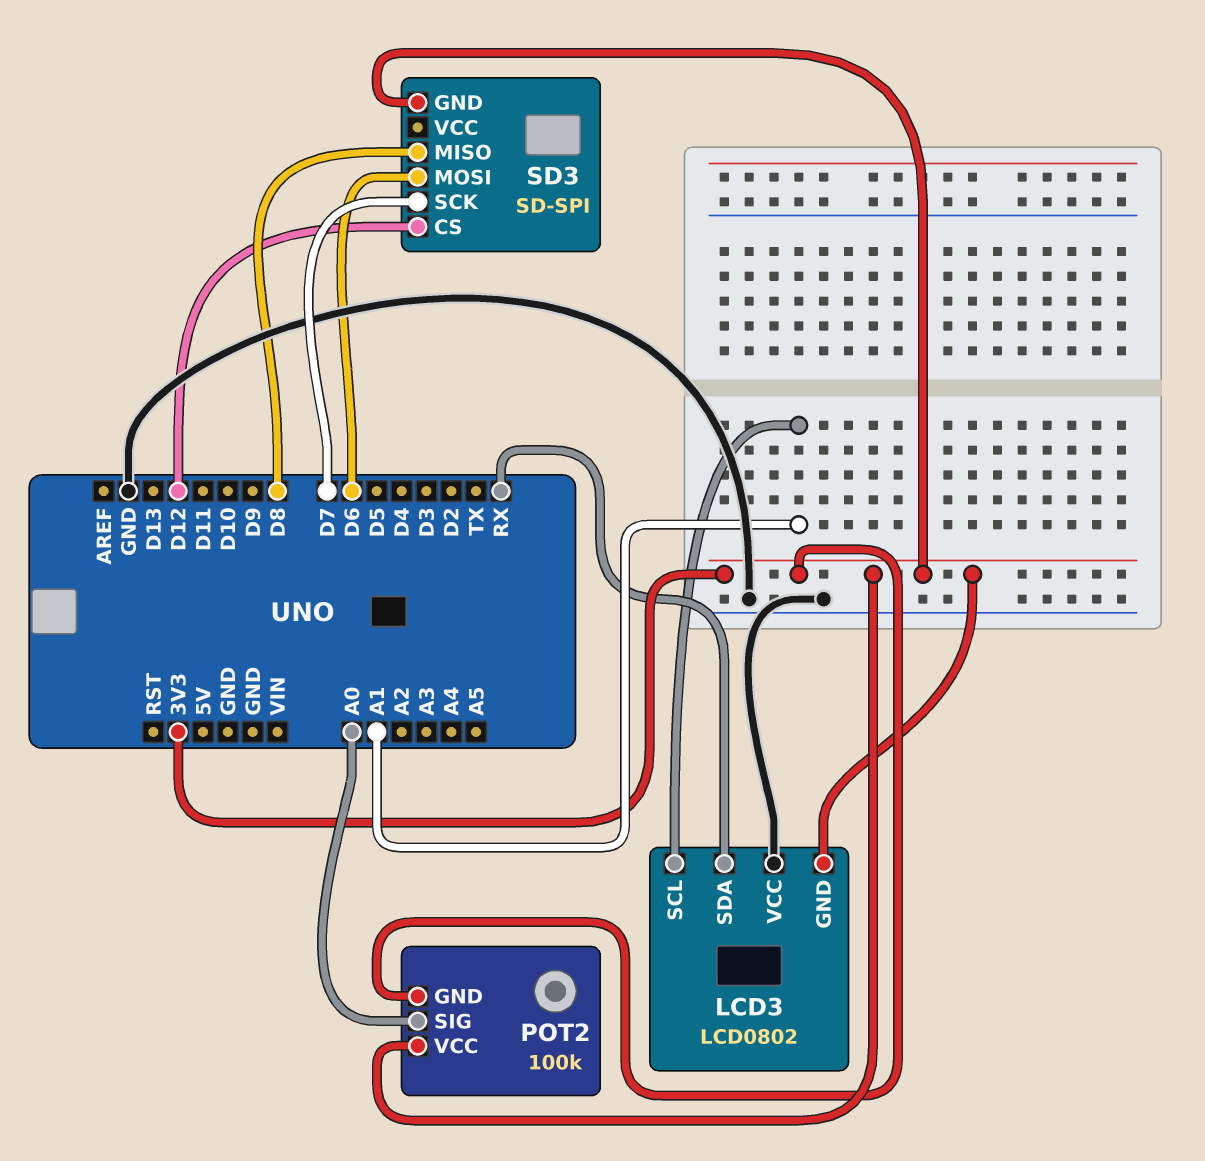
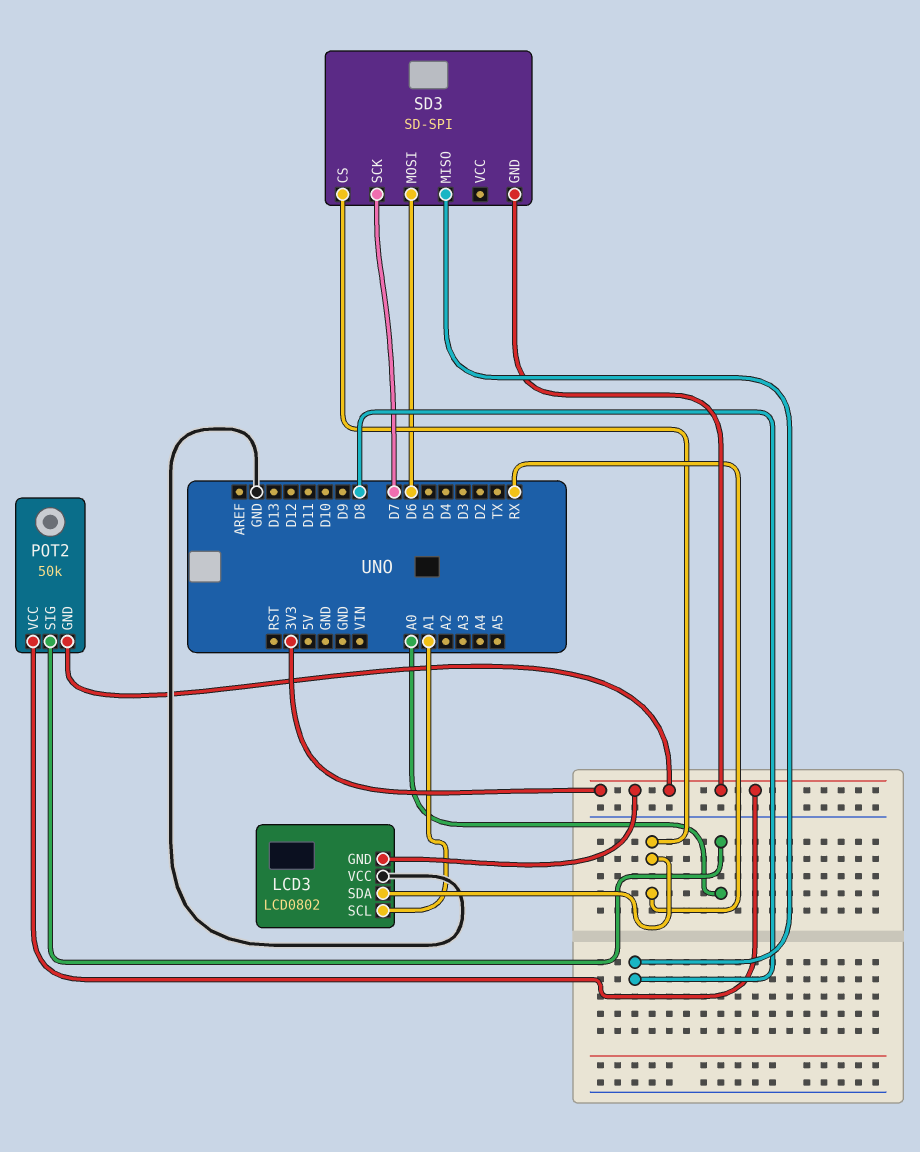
POT2: 100k -> 50k
SD3 pin CS: D12 -> RX

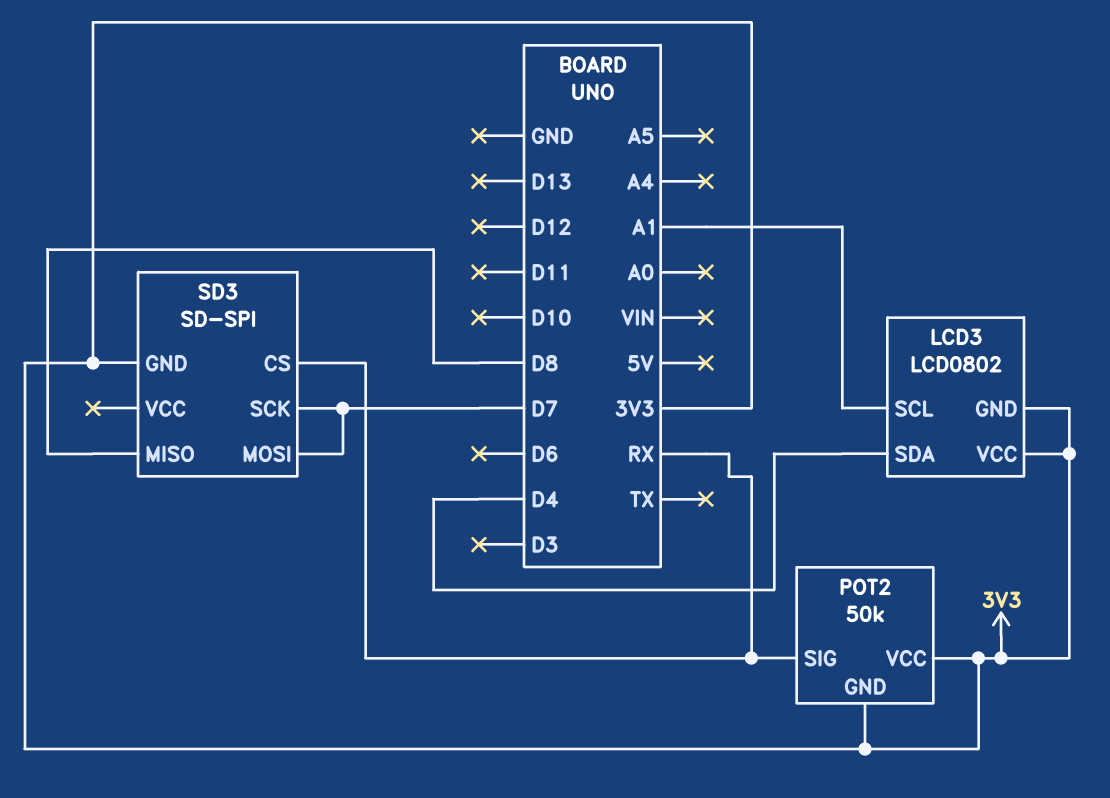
LCD3 pin SDA: RX -> D4
LCD3 pin VCC: GND -> 3V3
POT2 pin SIG: A0 -> RX
SD3 pin MOSI: D6 -> D7

